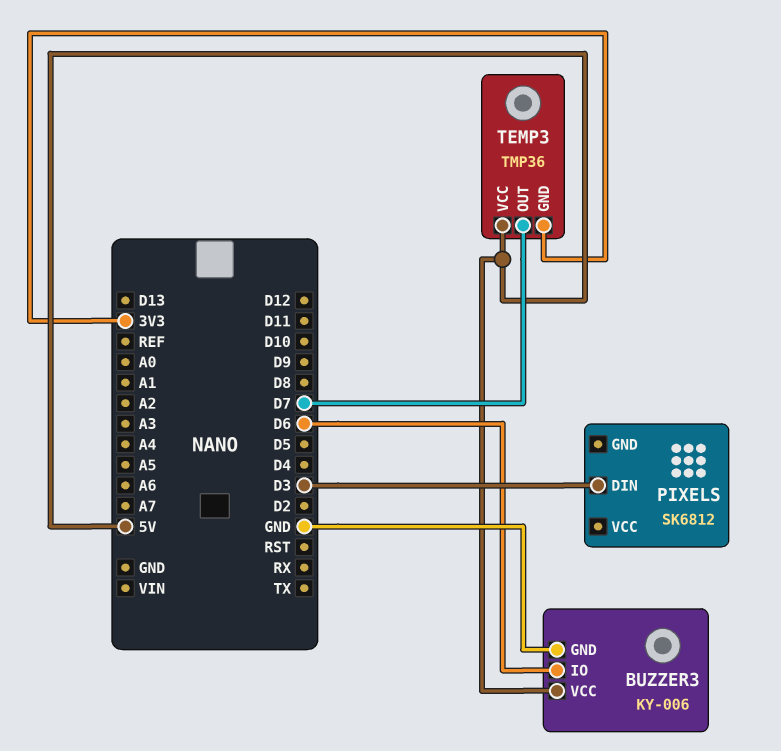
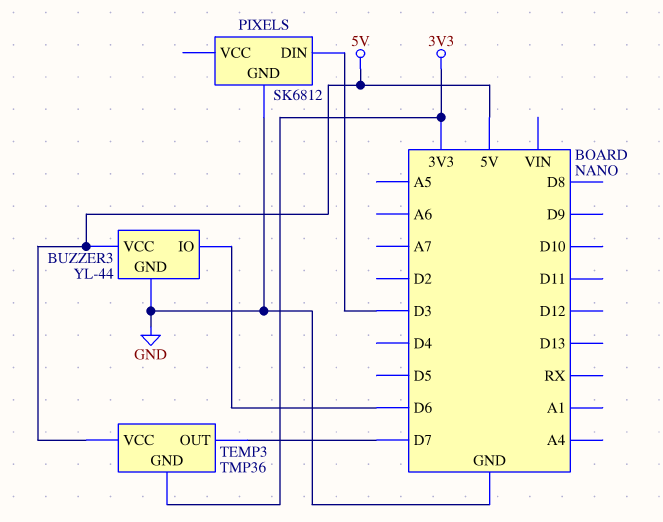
BUZZER3: KY-006 -> YL-44
PIXELS pin GND: none -> GND

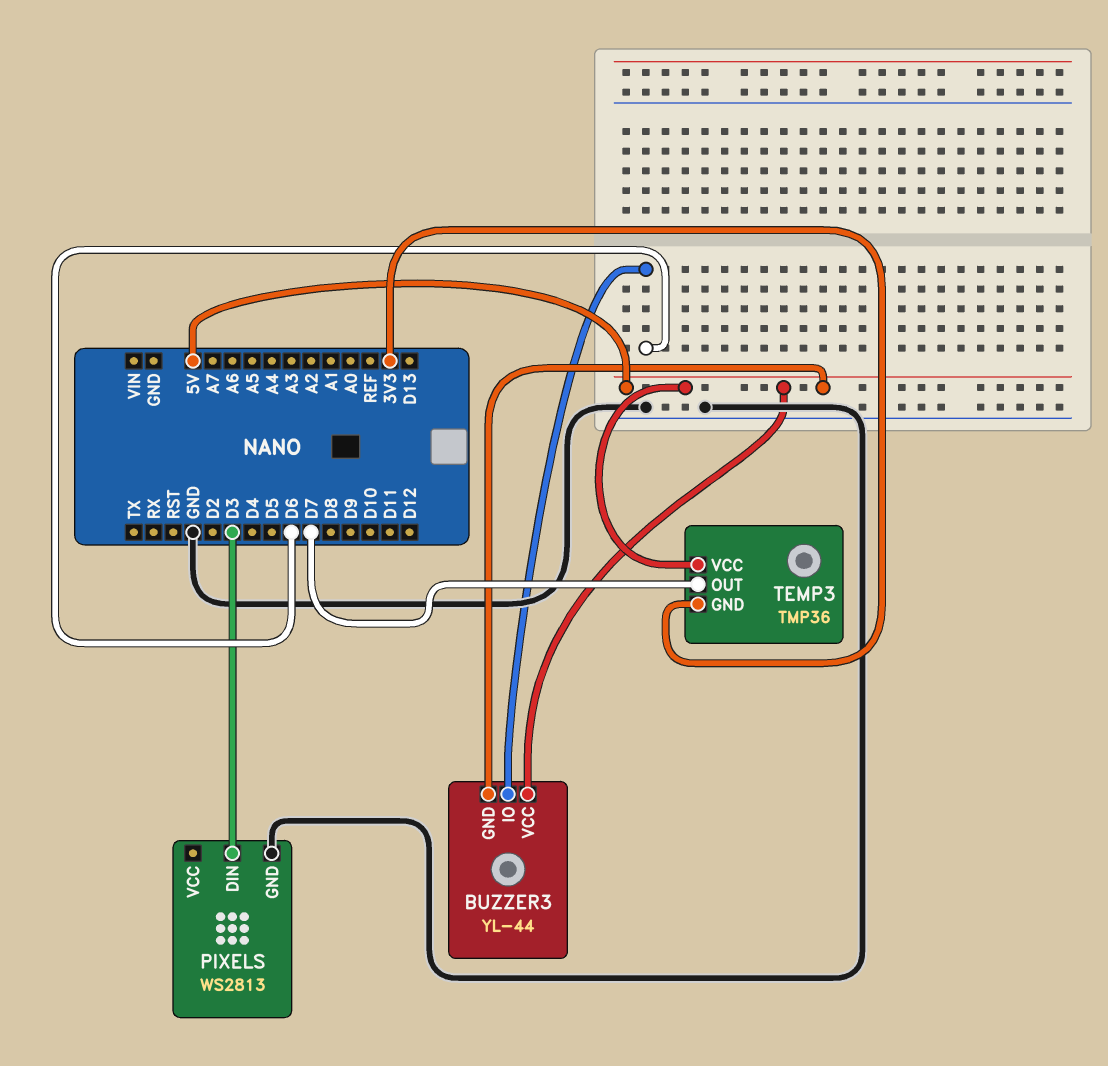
BUZZER3 pin GND: GND -> 5V
PIXELS: SK6812 -> WS2813

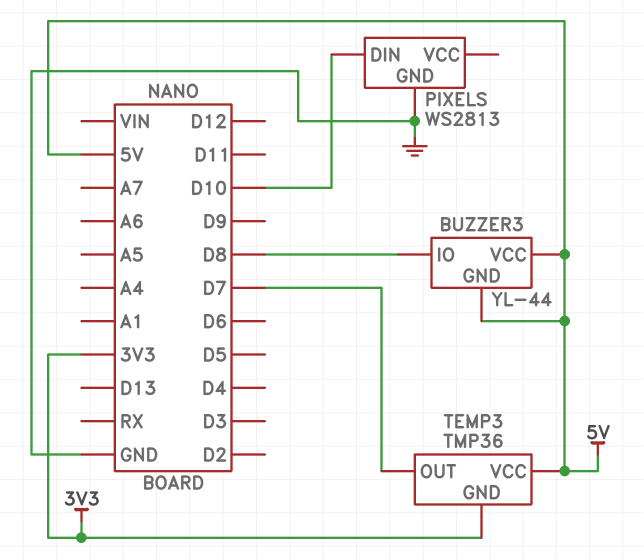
BUZZER3 pin IO: D6 -> D8
PIXELS pin DIN: D3 -> D10

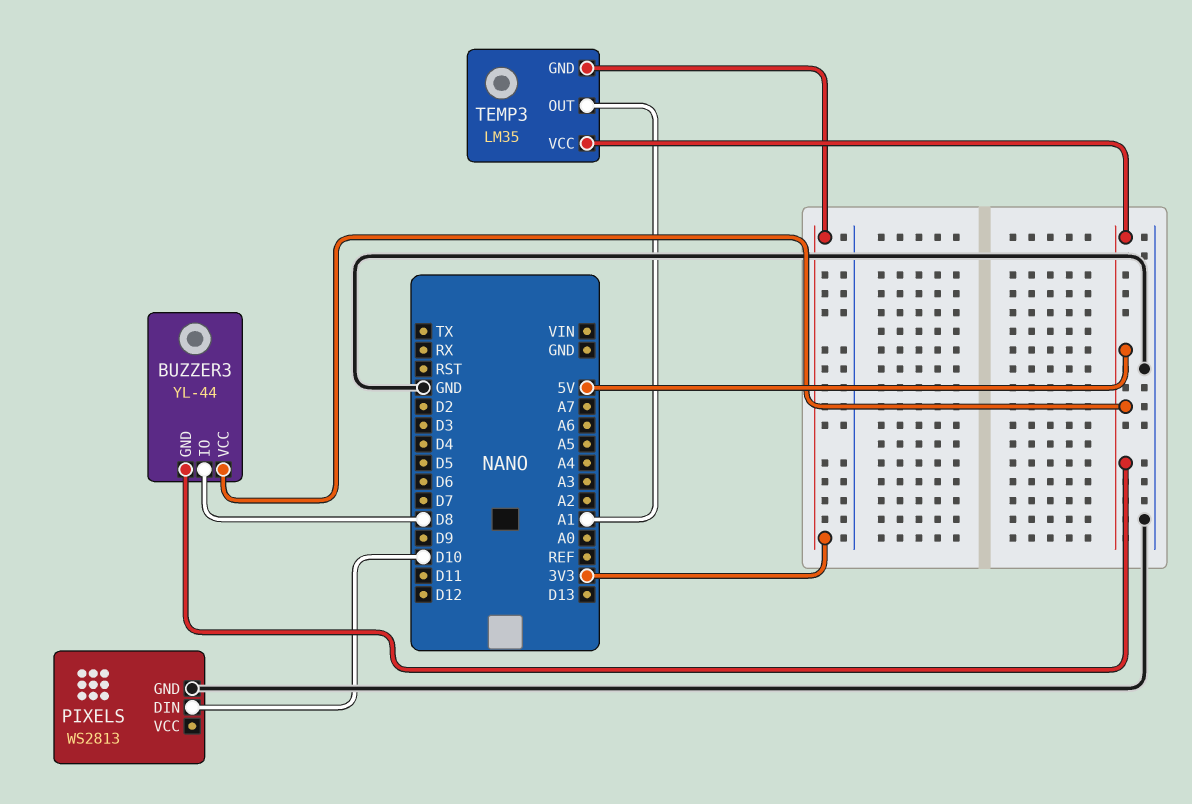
TEMP3: TMP36 -> LM35
TEMP3 pin OUT: D7 -> A1

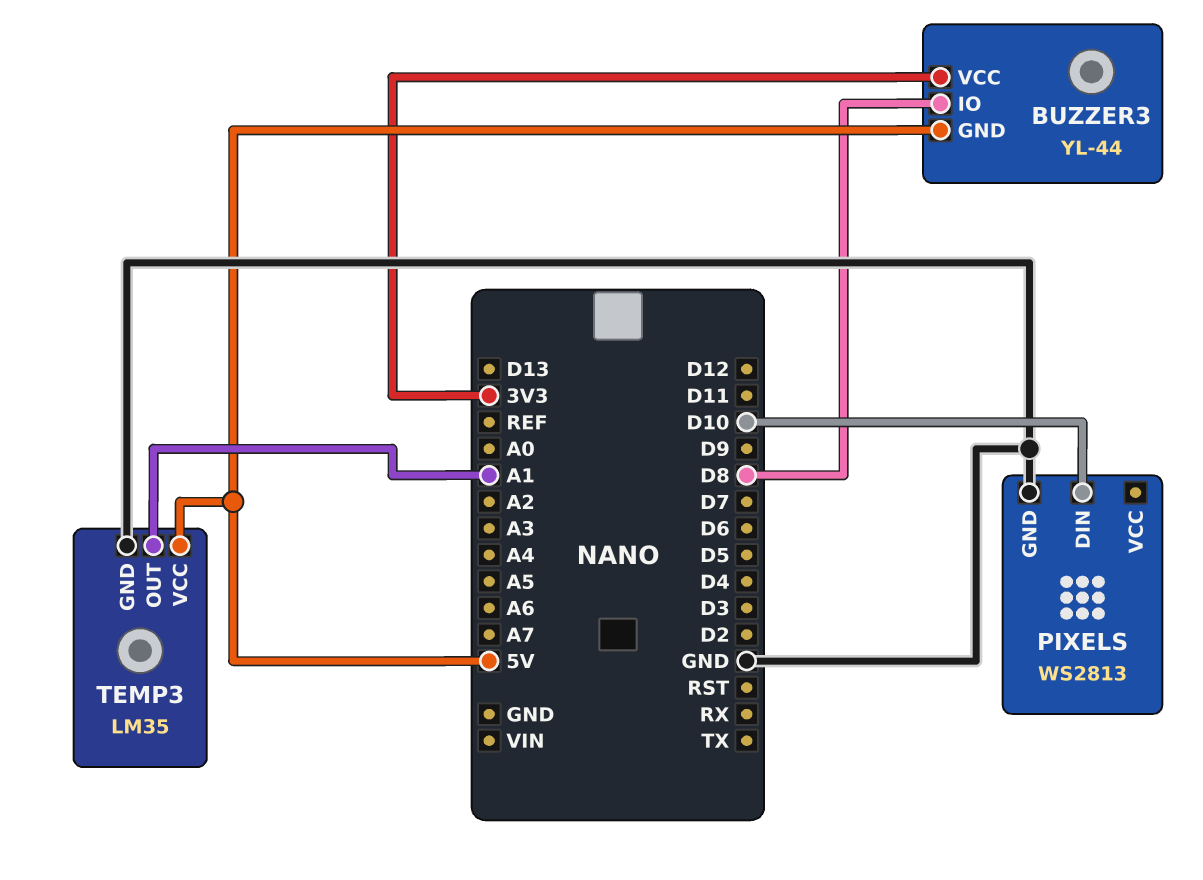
BUZZER3 pin VCC: 5V -> 3V3
TEMP3 pin GND: 3V3 -> GND

